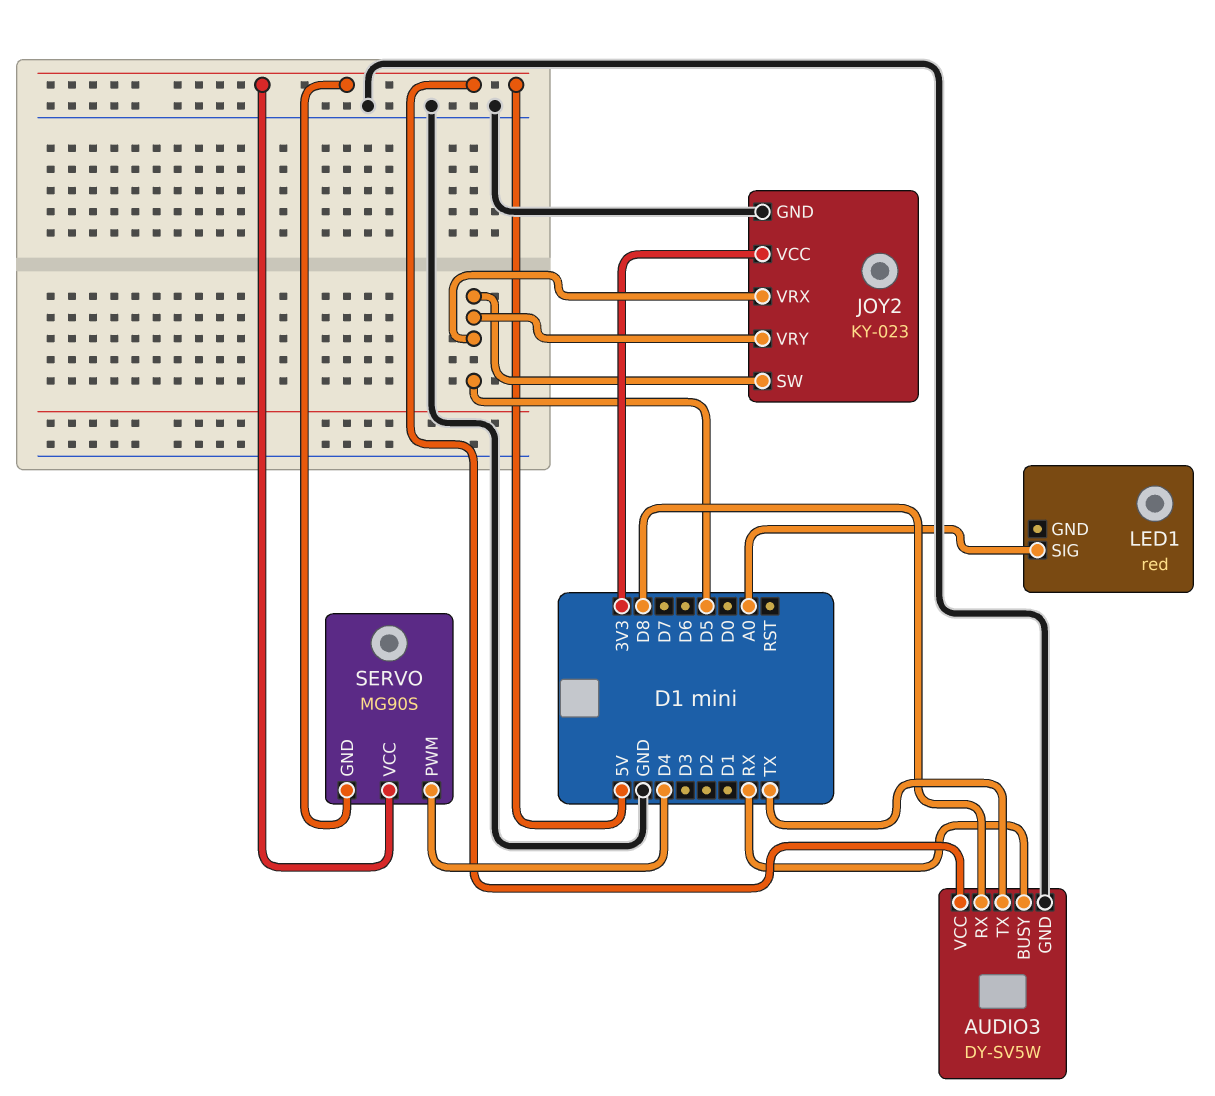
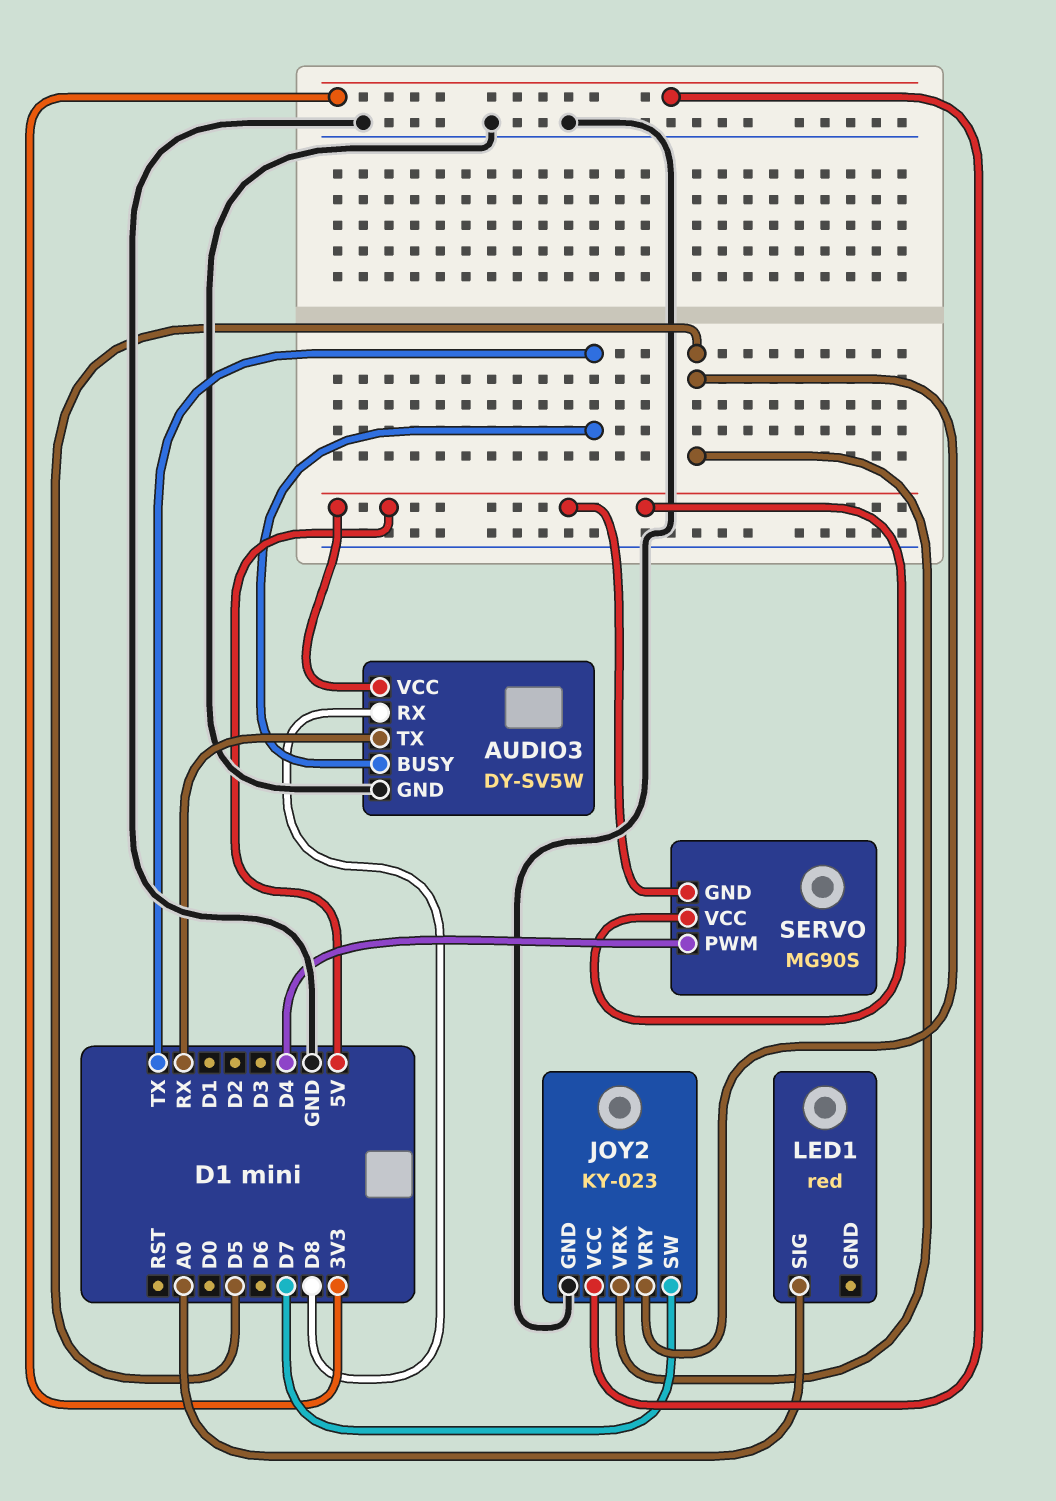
AUDIO3 pin BUSY: RX -> TX
AUDIO3 pin TX: TX -> RX
JOY2 pin SW: D5 -> D7

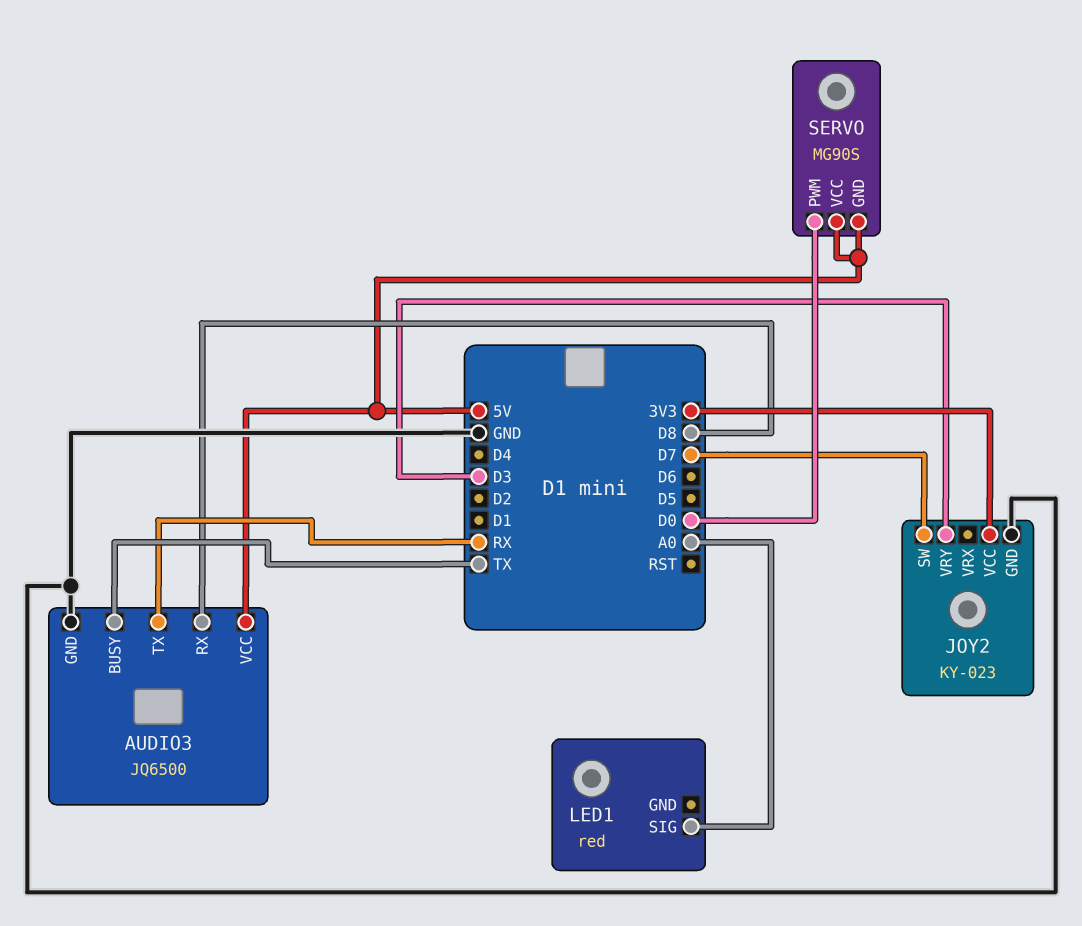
AUDIO3: DY-SV5W -> JQ6500
JOY2 pin VRX: D5 -> none
JOY2 pin VRY: D5 -> D3
SERVO pin PWM: D4 -> D0

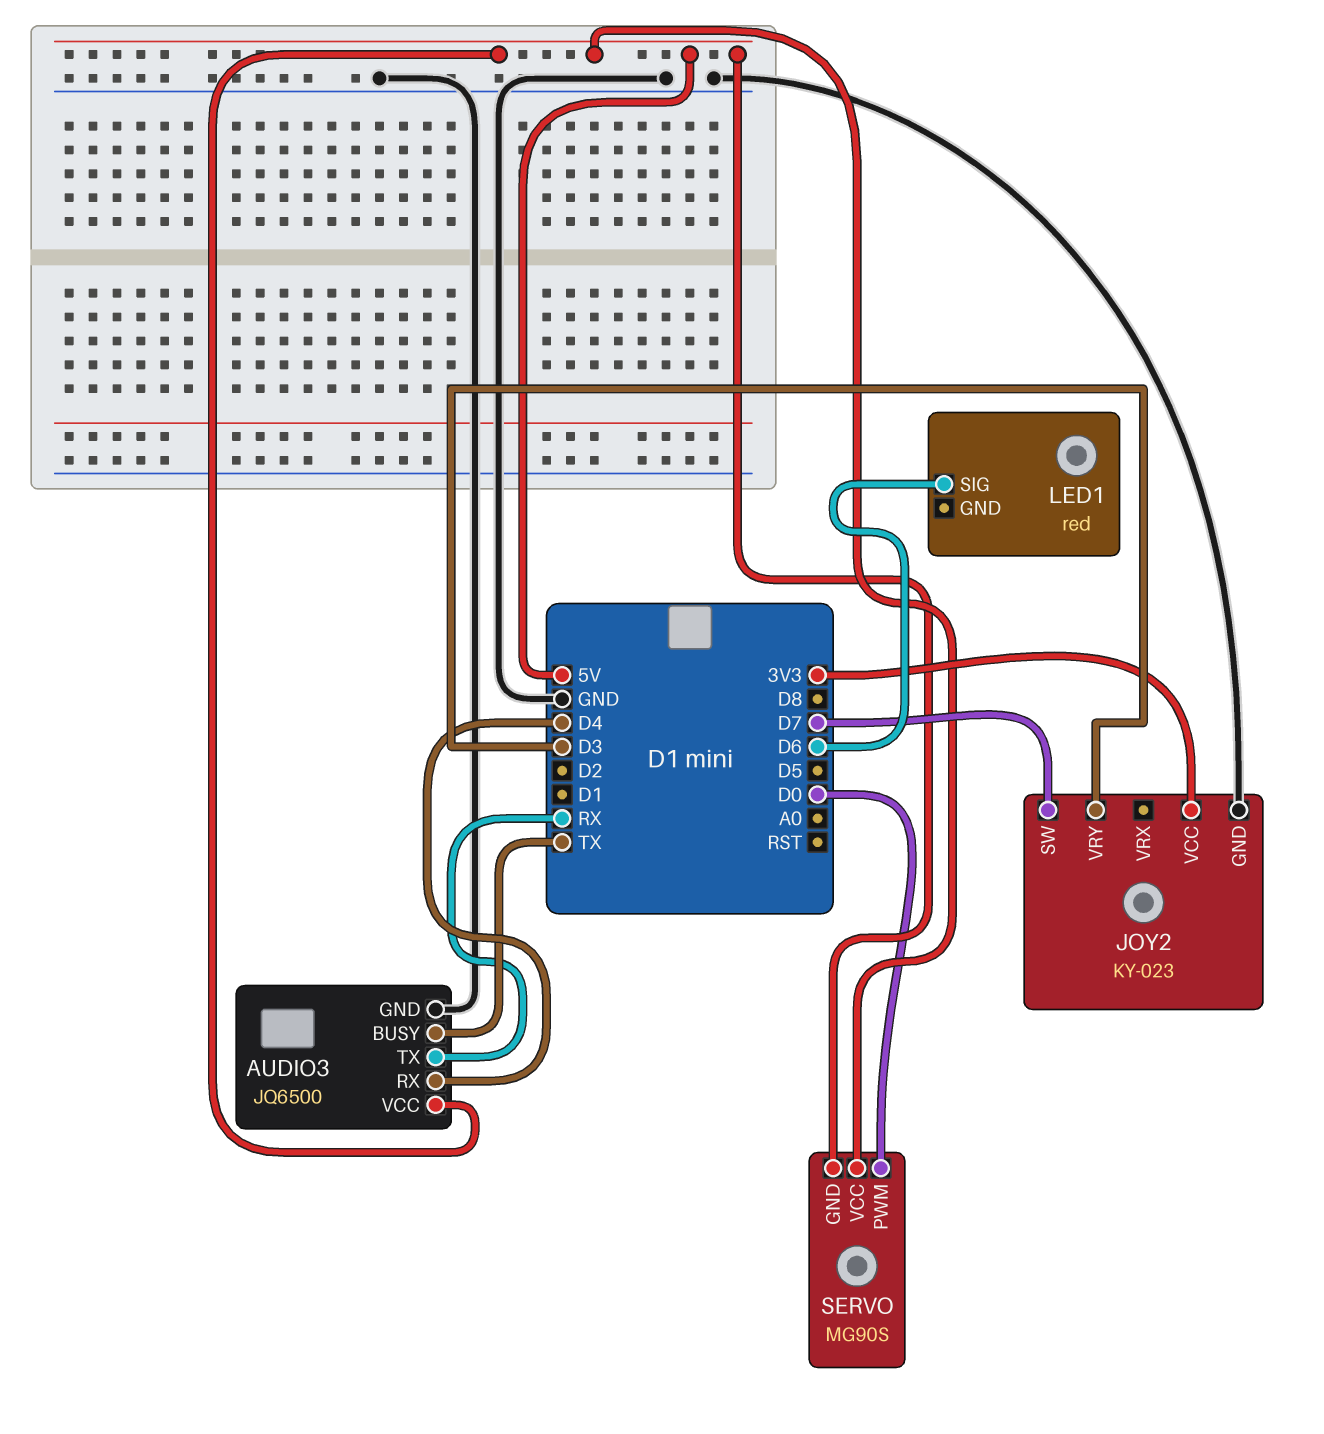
AUDIO3 pin RX: D8 -> D4
LED1 pin SIG: A0 -> D6

